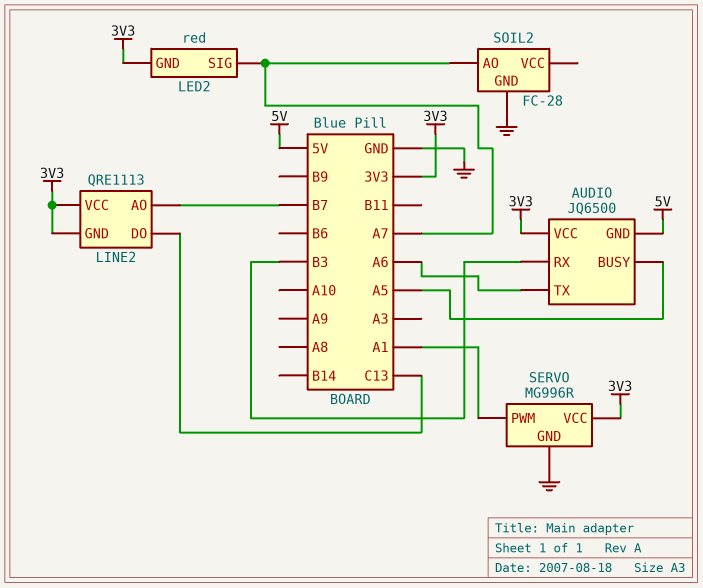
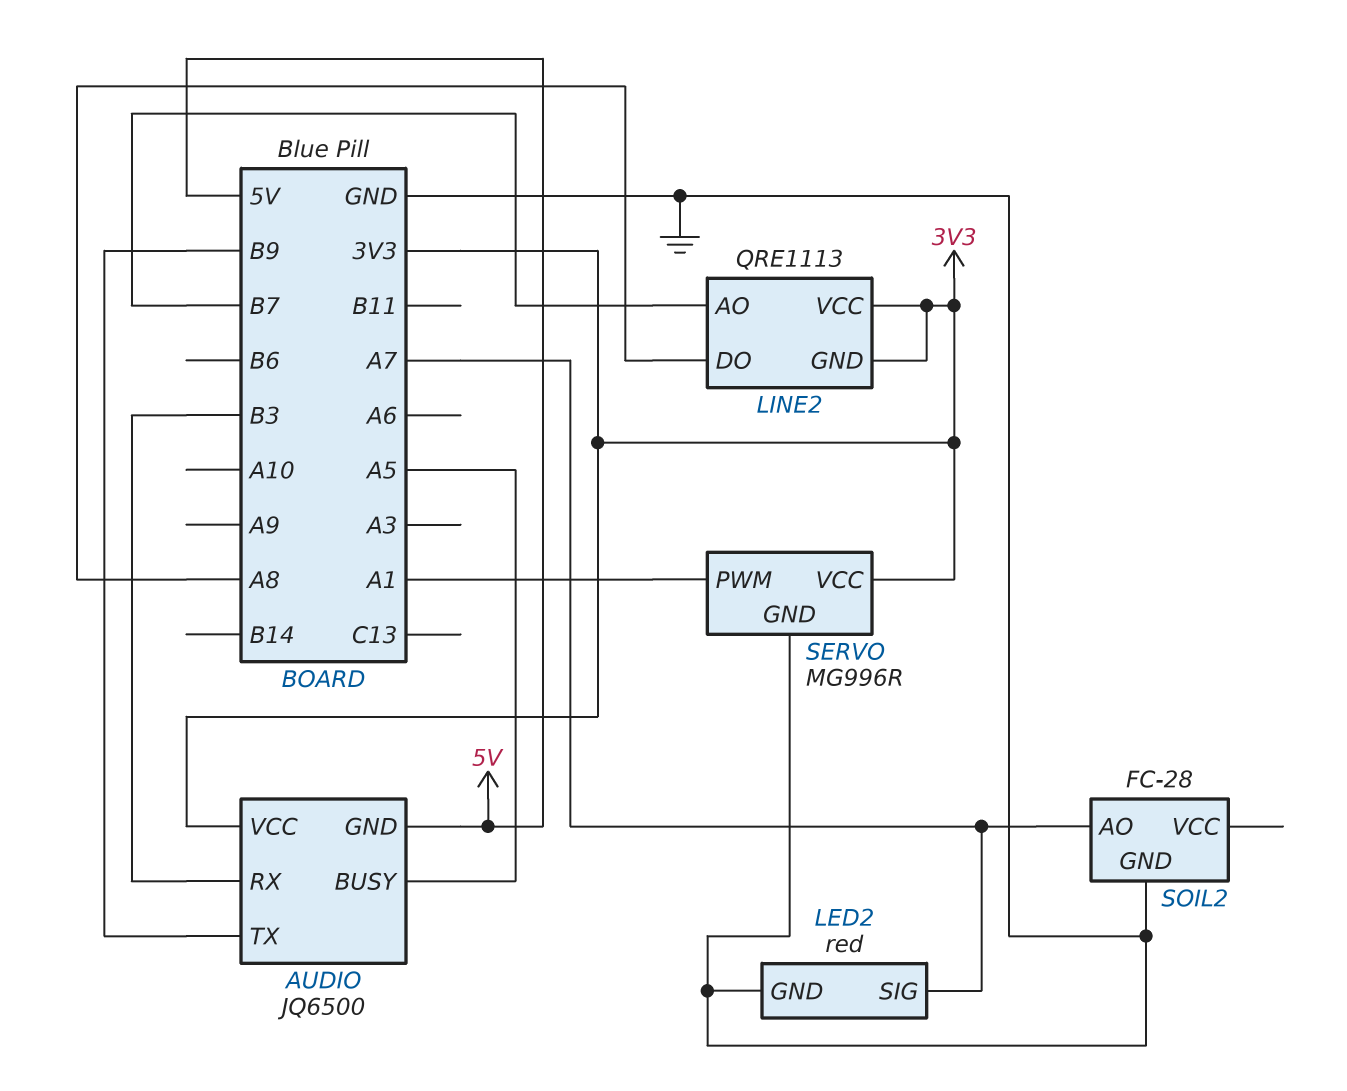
AUDIO pin TX: A6 -> B9
LED2 pin GND: 3V3 -> GND
LINE2 pin DO: C13 -> A8

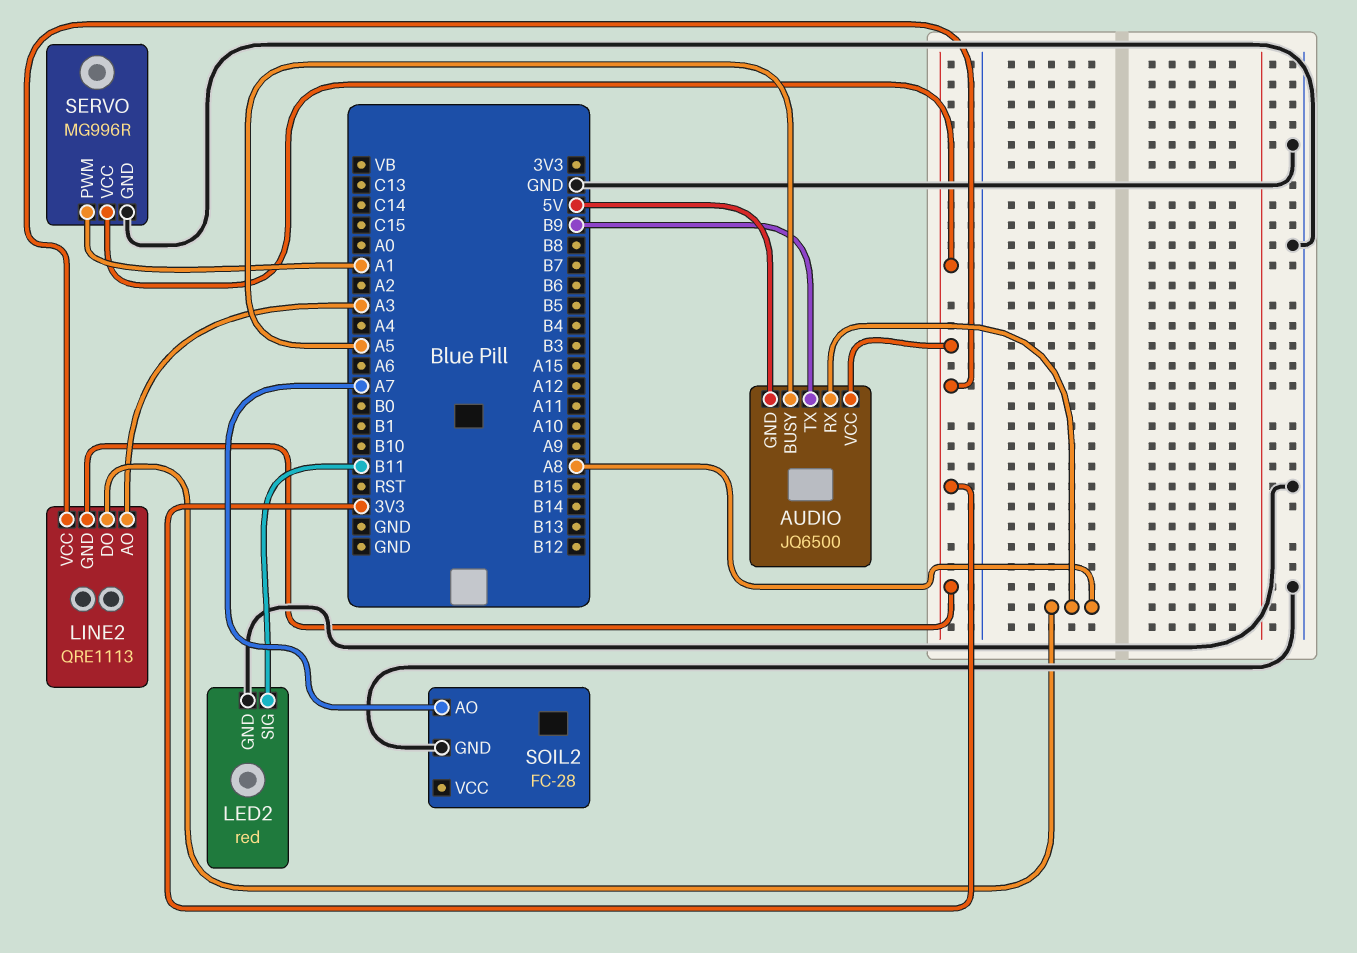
AUDIO pin RX: B3 -> A8
LED2 pin SIG: A7 -> B11
LINE2 pin AO: B7 -> A3

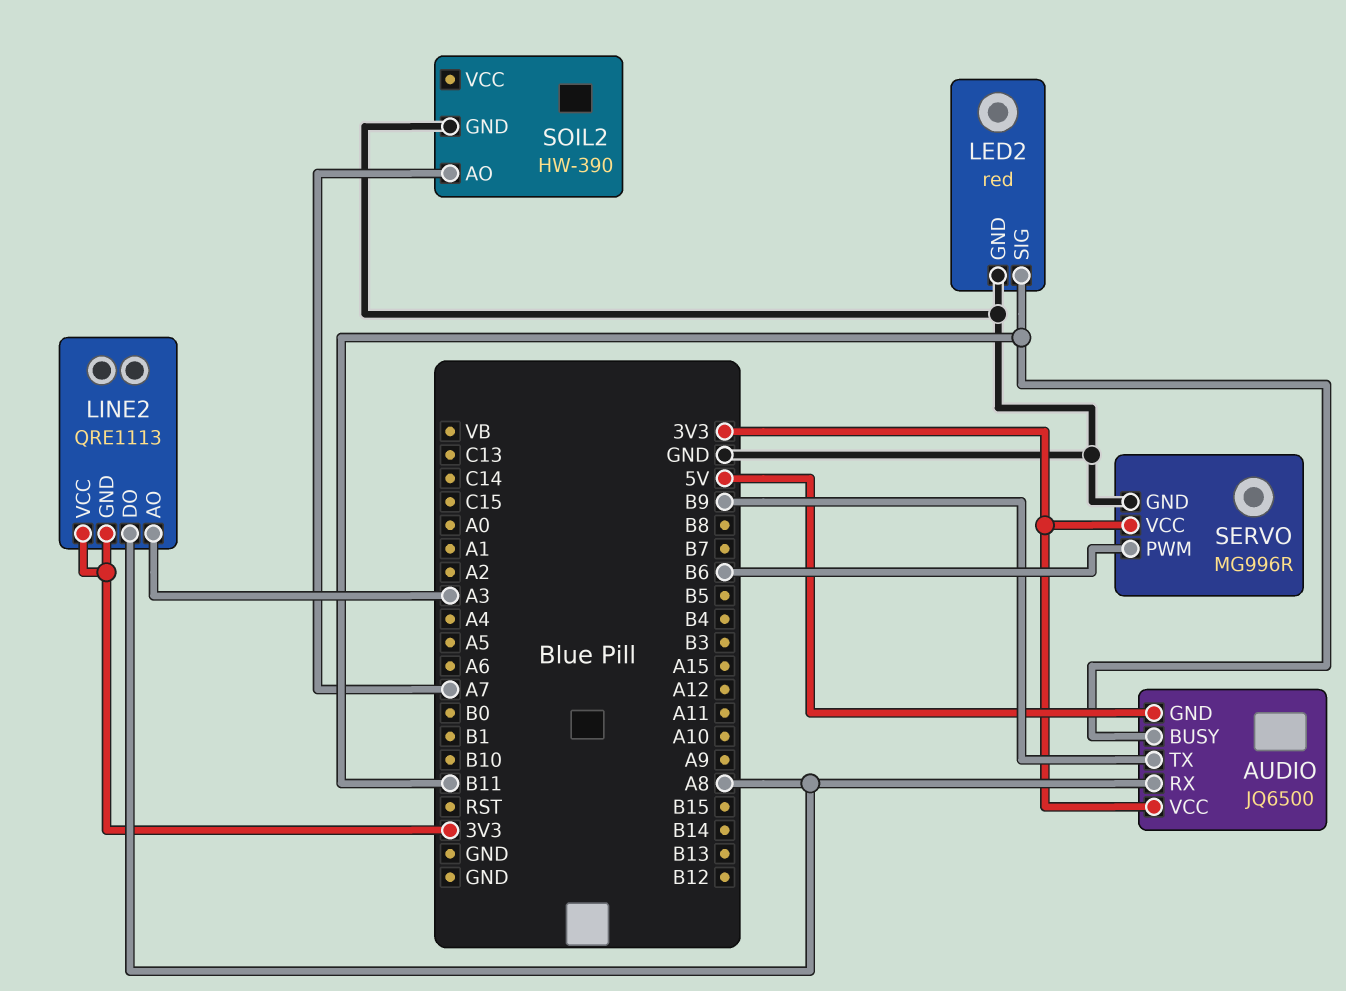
AUDIO pin BUSY: A5 -> B11
SERVO pin PWM: A1 -> B6
SOIL2: FC-28 -> HW-390

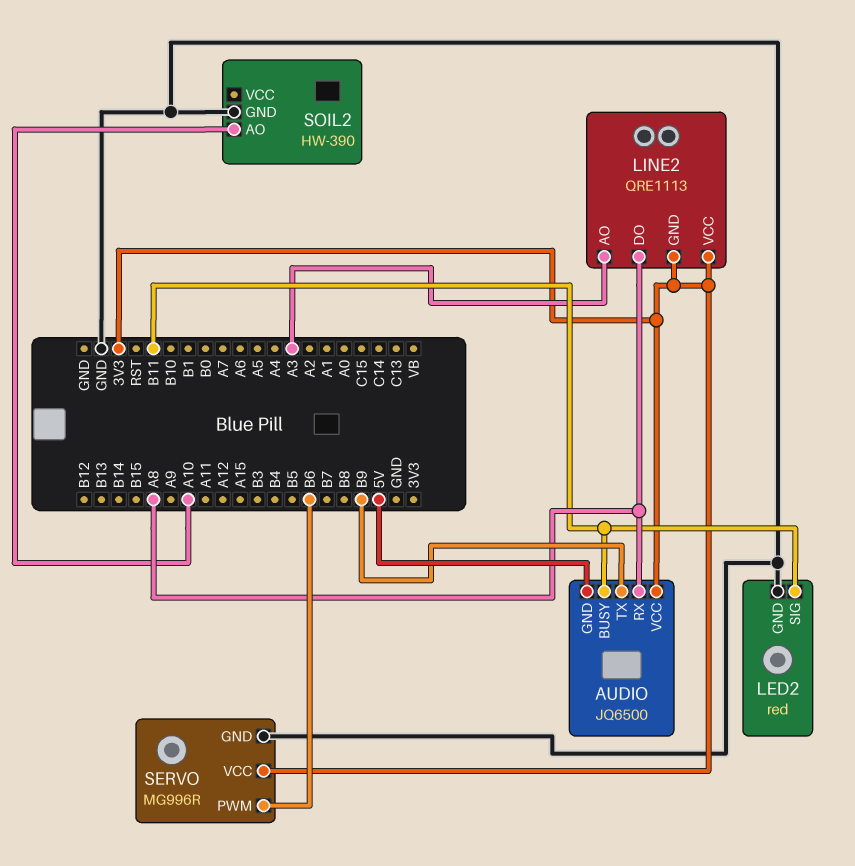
SOIL2 pin AO: A7 -> A10

